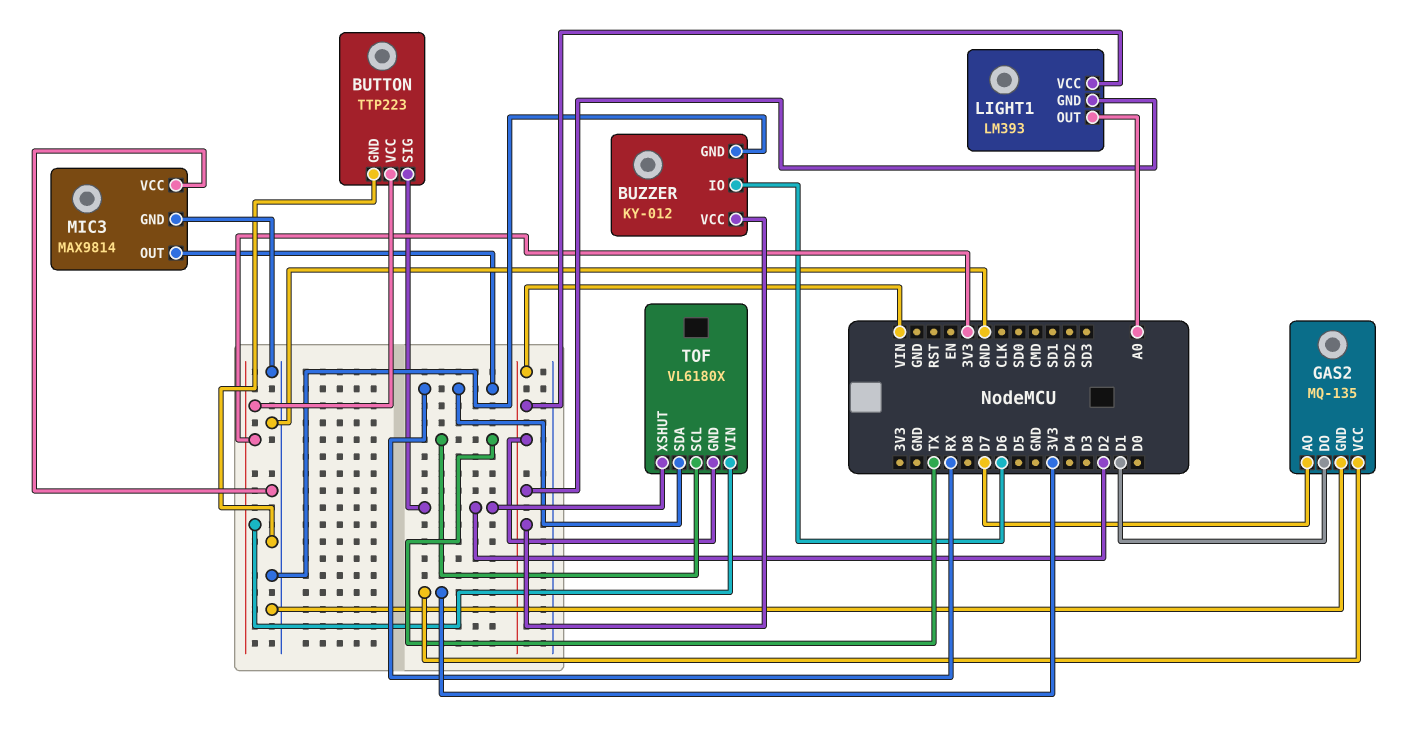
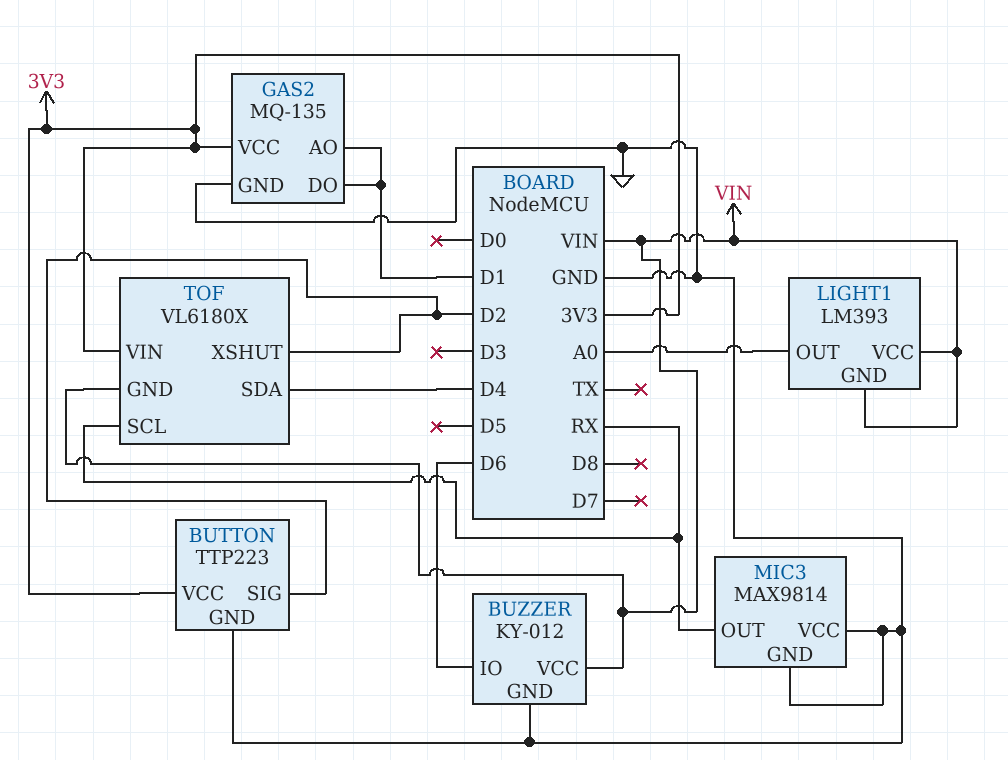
GAS2 pin AO: D7 -> D1
TOF pin SCL: TX -> RX
TOF pin SDA: RX -> D4

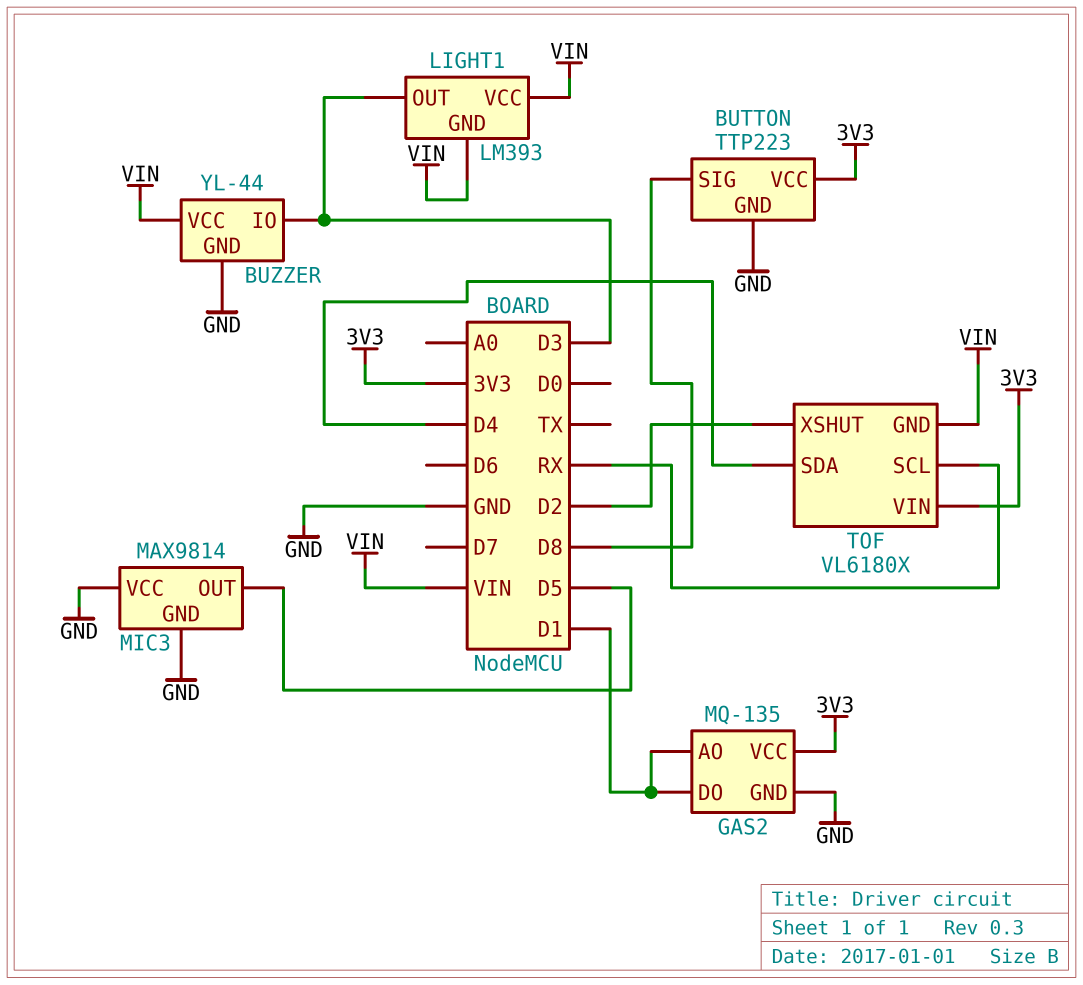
BUTTON pin SIG: D2 -> D8
BUZZER: KY-012 -> YL-44
BUZZER pin IO: D6 -> D3
LIGHT1 pin OUT: A0 -> D3
MIC3 pin OUT: RX -> D5

